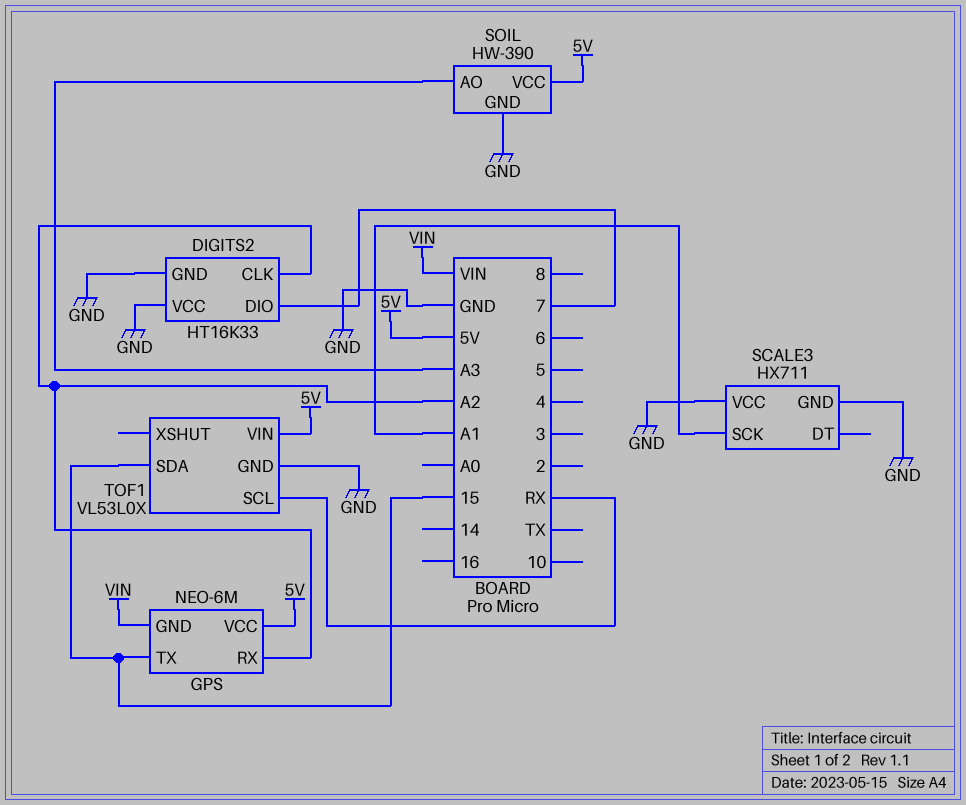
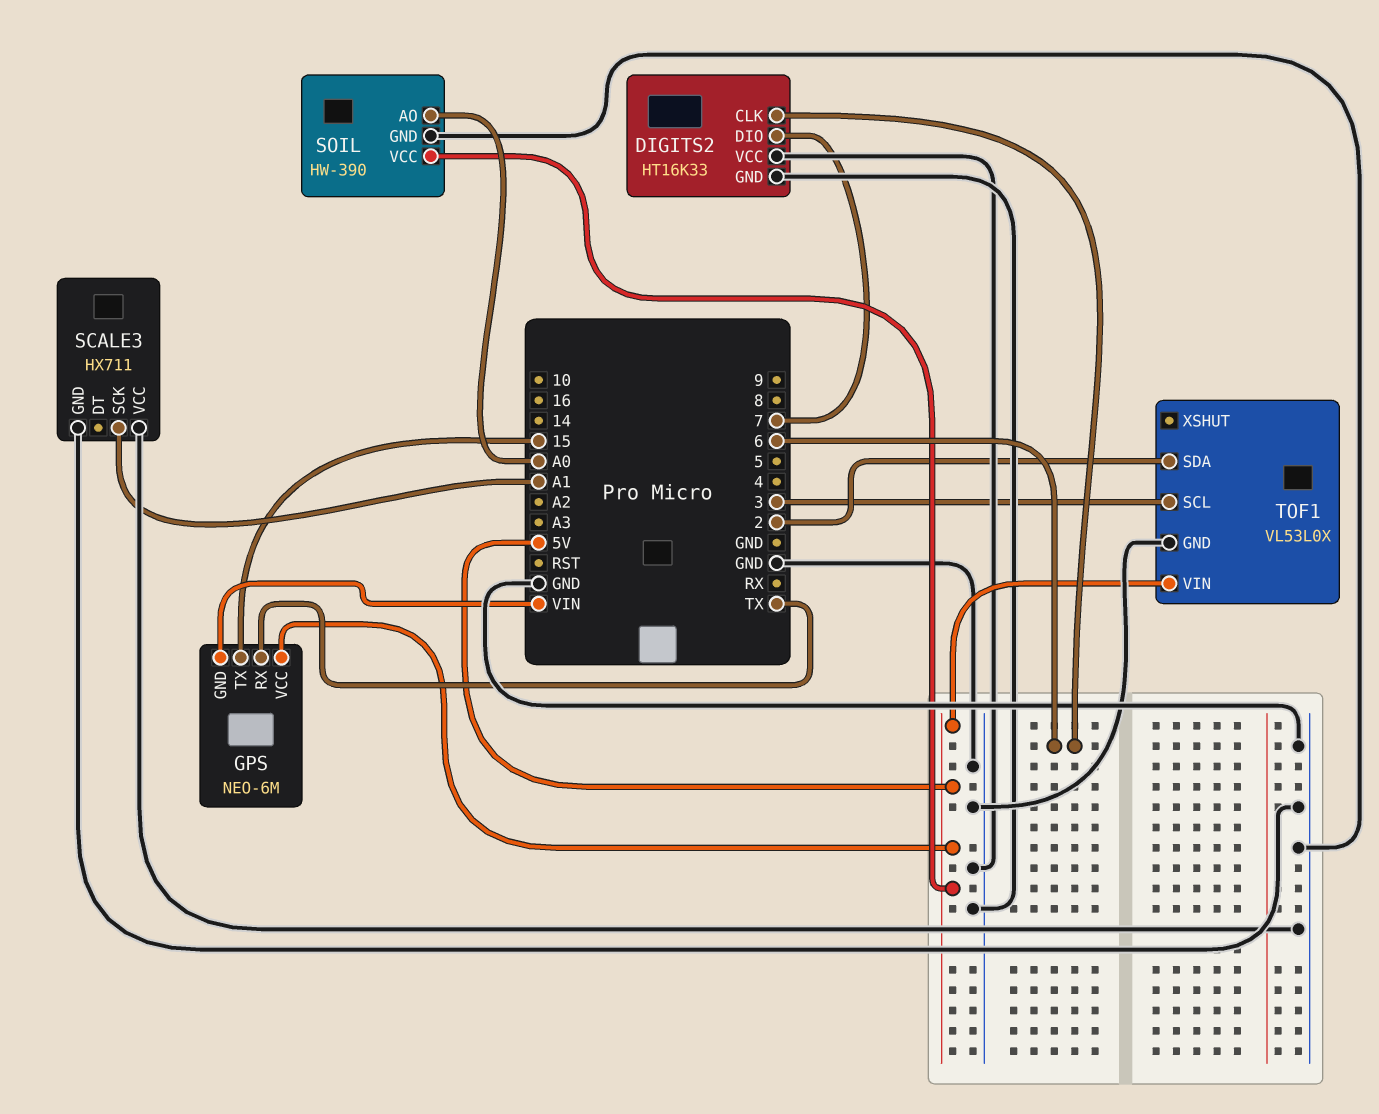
DIGITS2 pin CLK: A2 -> 6
GPS pin RX: A2 -> TX
SOIL pin AO: A3 -> A0
TOF1 pin SCL: RX -> 3
TOF1 pin SDA: 15 -> 2

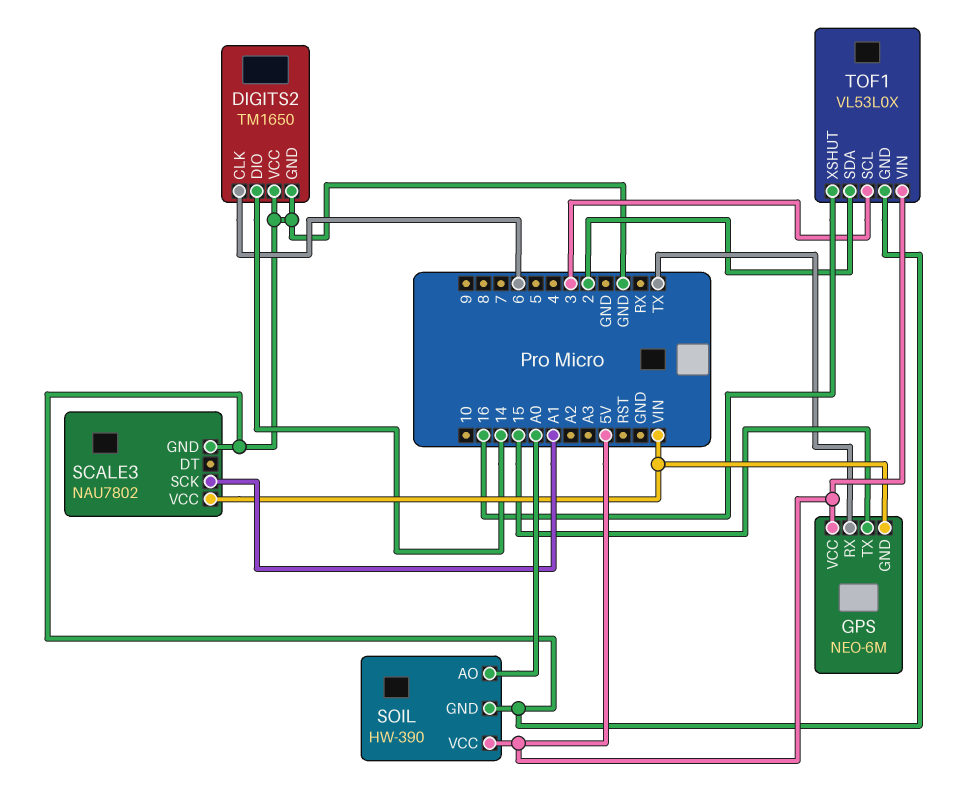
DIGITS2: HT16K33 -> TM1650
DIGITS2 pin DIO: 7 -> 14
SCALE3: HX711 -> NAU7802
SCALE3 pin VCC: GND -> VIN
TOF1 pin XSHUT: none -> 16

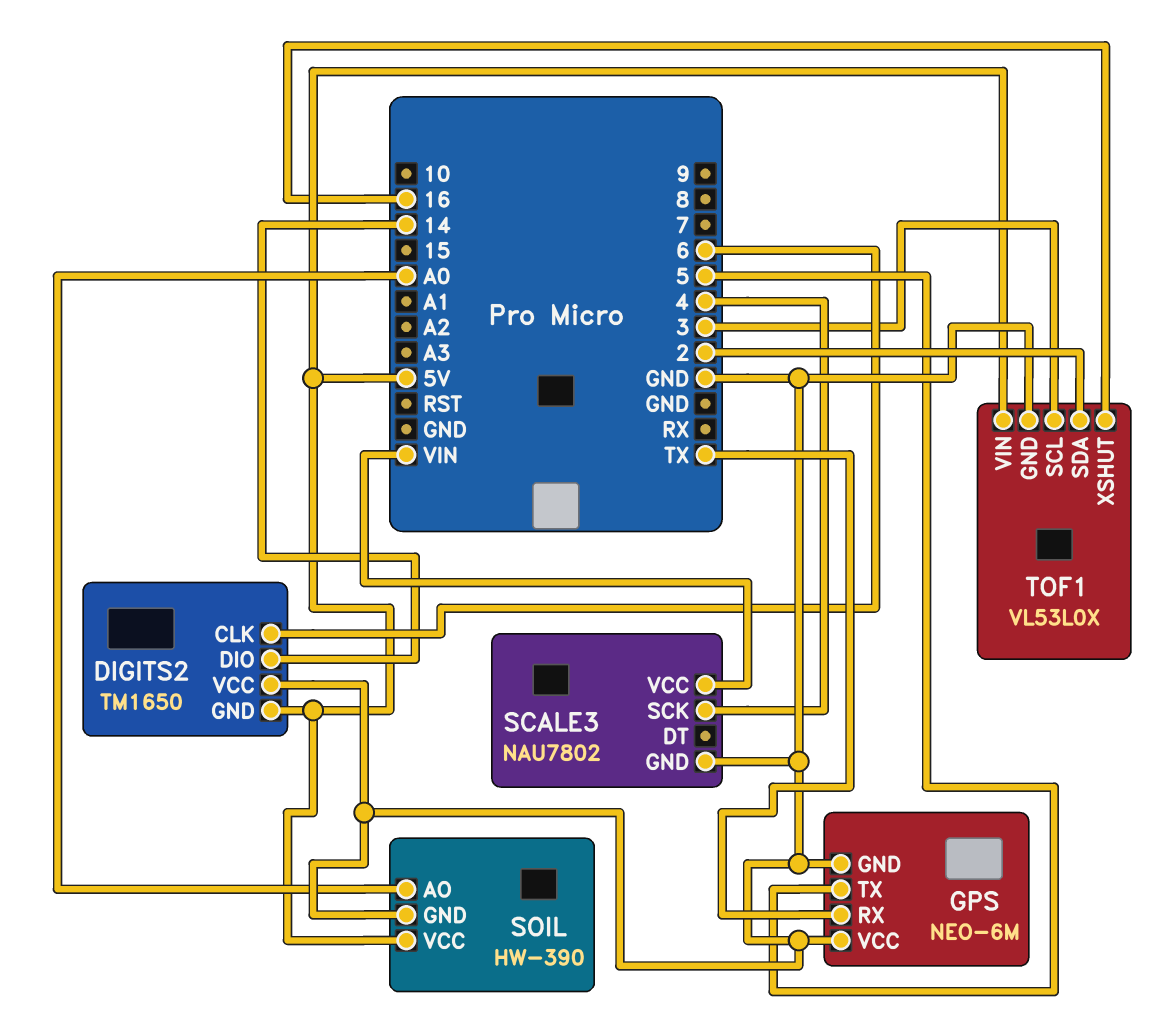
DIGITS2 pin GND: GND -> 5V
GPS pin GND: VIN -> GND
GPS pin TX: 15 -> 5
GPS pin VCC: 5V -> GND
SCALE3 pin SCK: A1 -> 4

